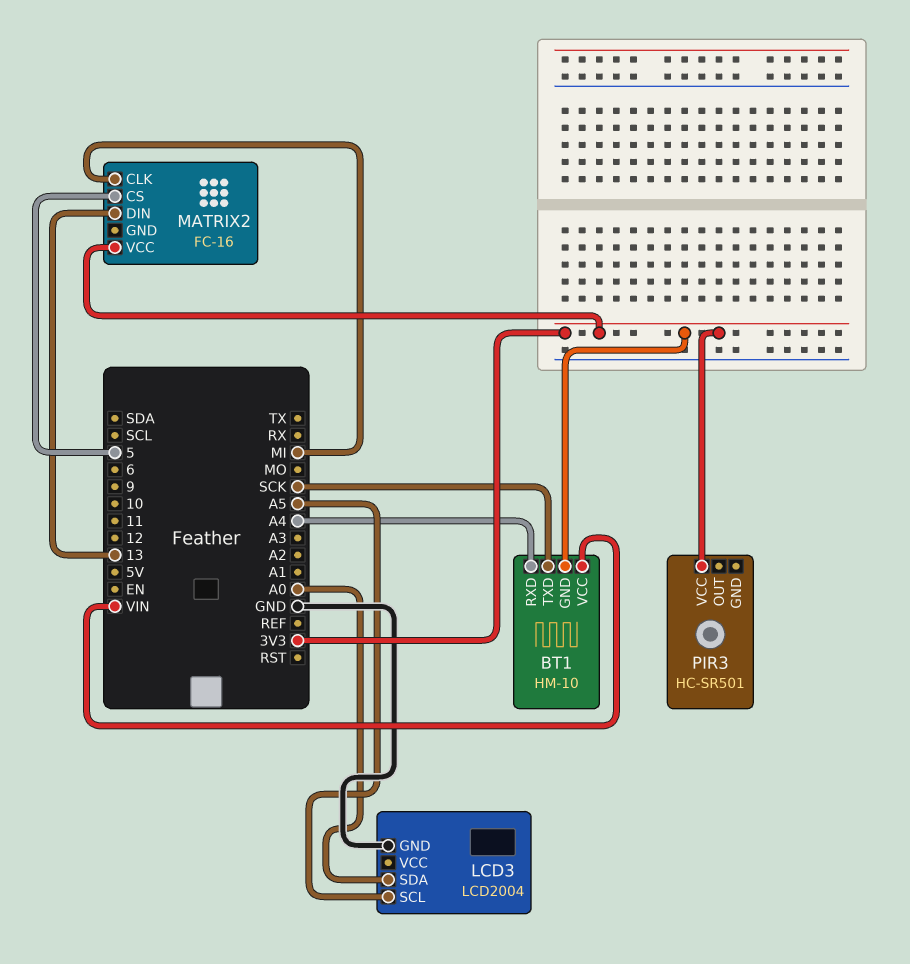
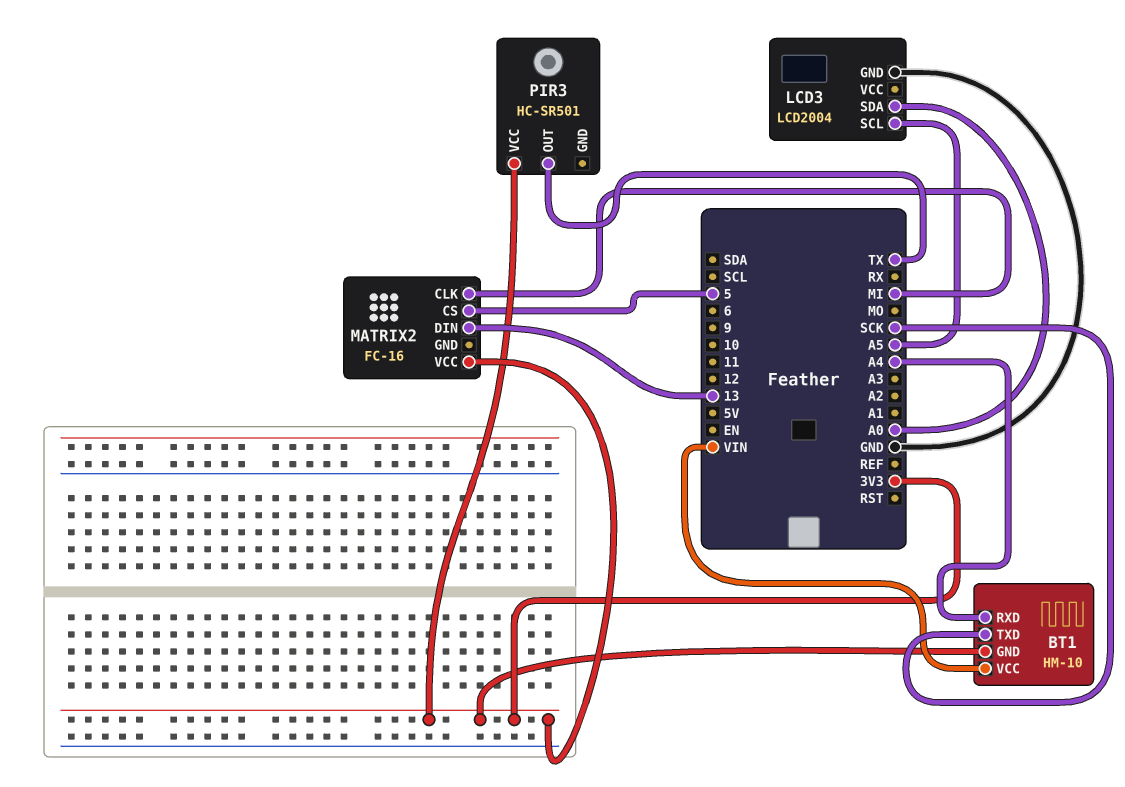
PIR3 pin OUT: none -> TX

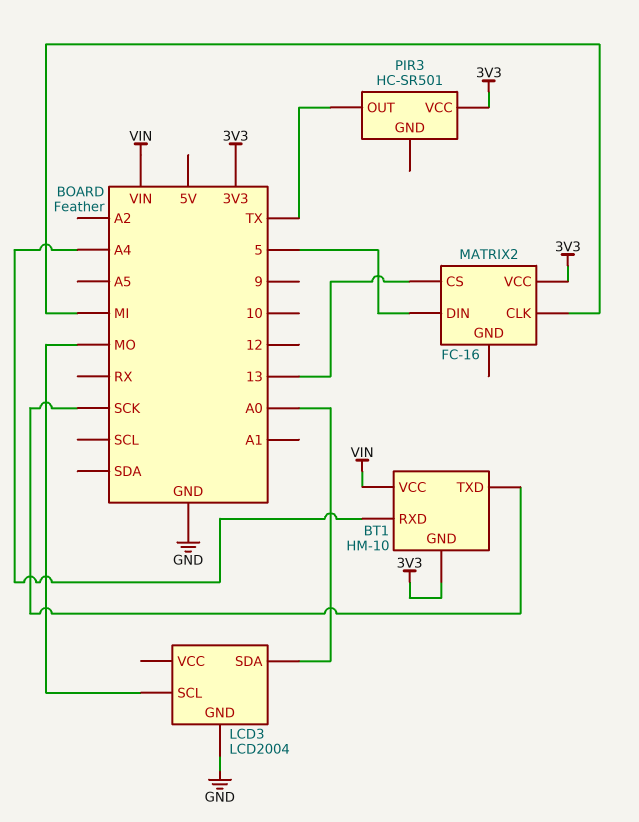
LCD3 pin SCL: A5 -> MO
MATRIX2 pin CS: 5 -> 13
MATRIX2 pin DIN: 13 -> 5

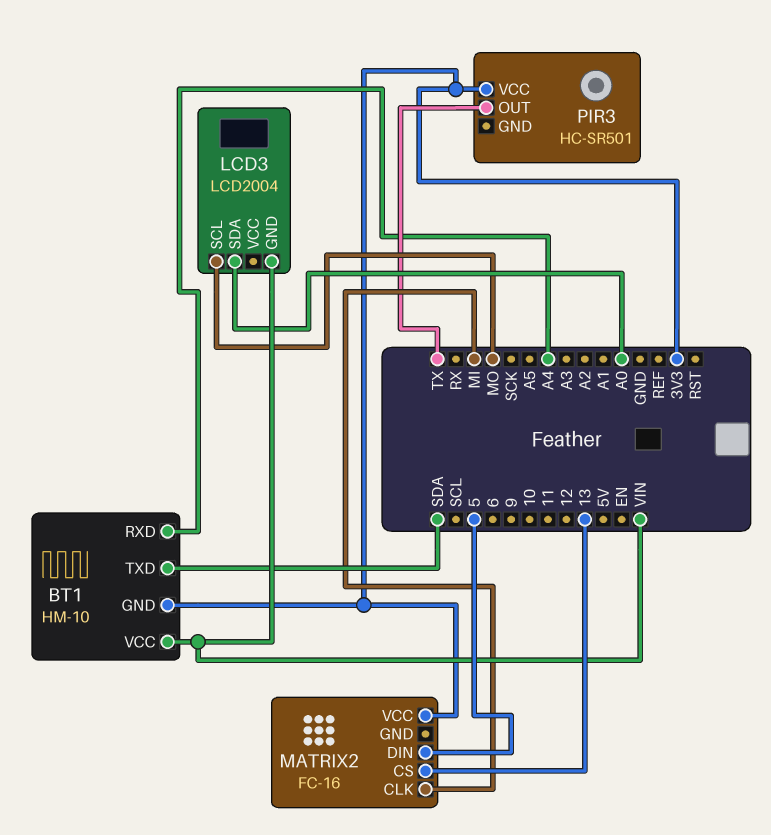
BT1 pin TXD: SCK -> SDA
LCD3 pin GND: GND -> VIN

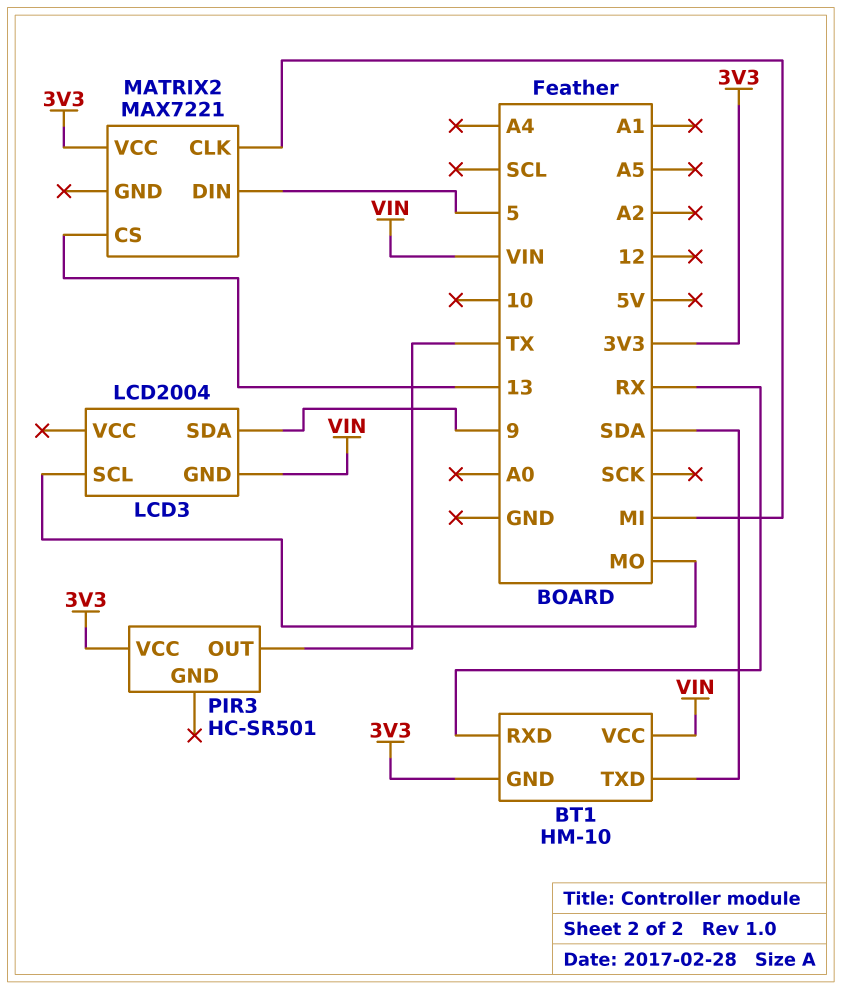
BT1 pin RXD: A4 -> RX
LCD3 pin SDA: A0 -> 9
MATRIX2: FC-16 -> MAX7221

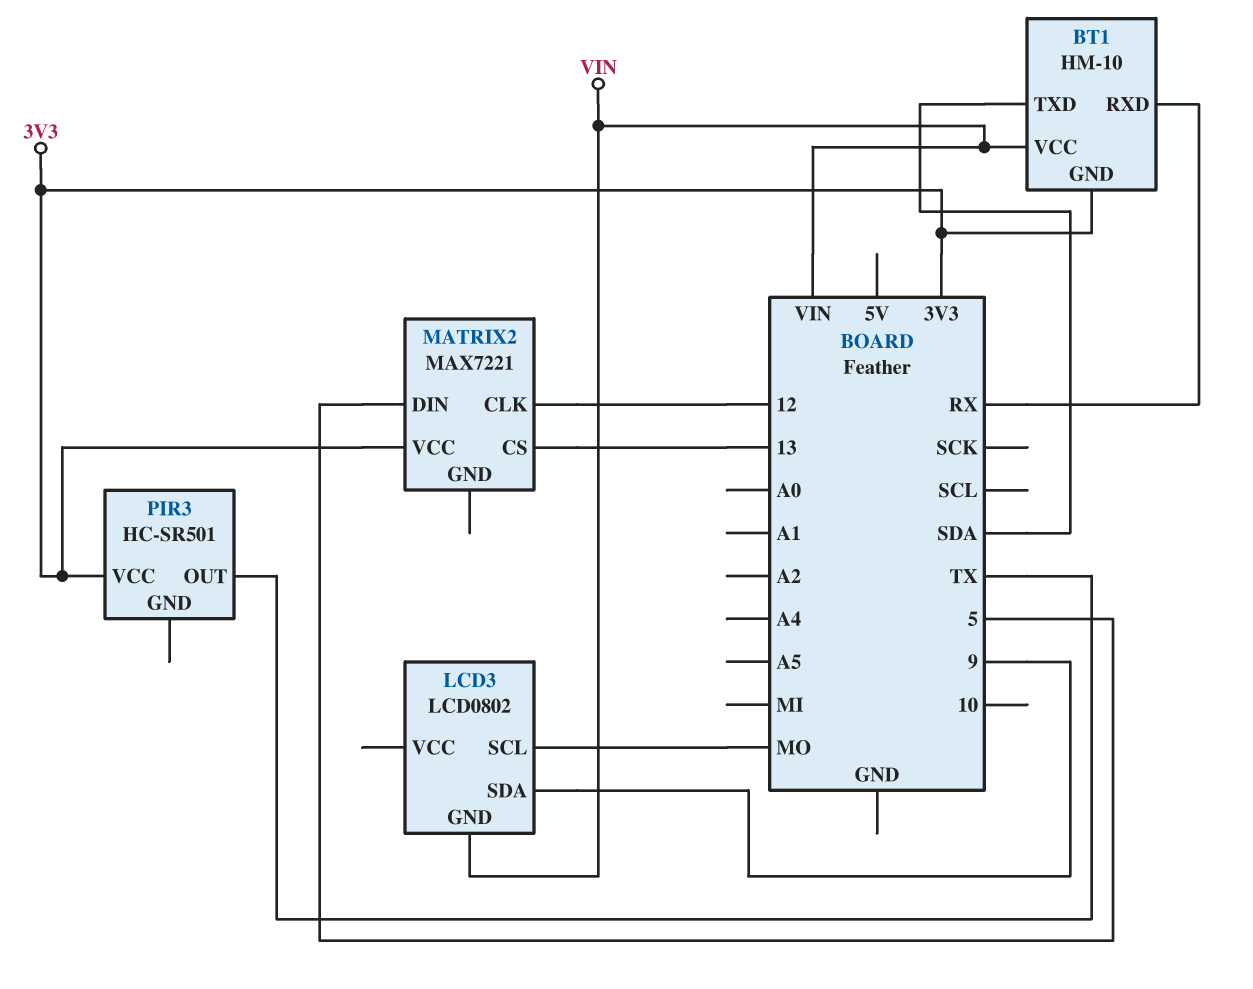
LCD3: LCD2004 -> LCD0802
MATRIX2 pin CLK: MI -> 12

